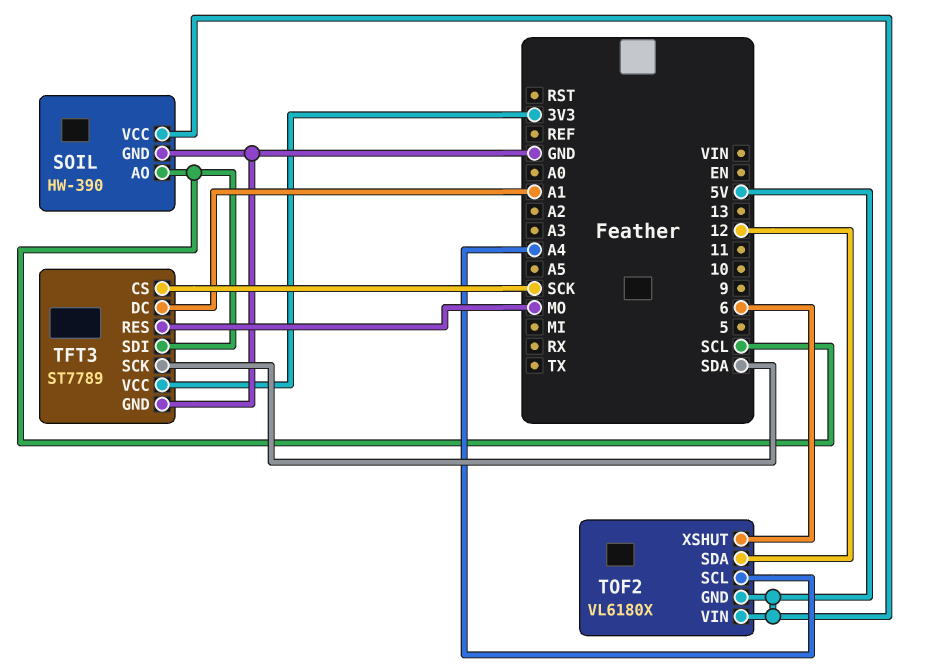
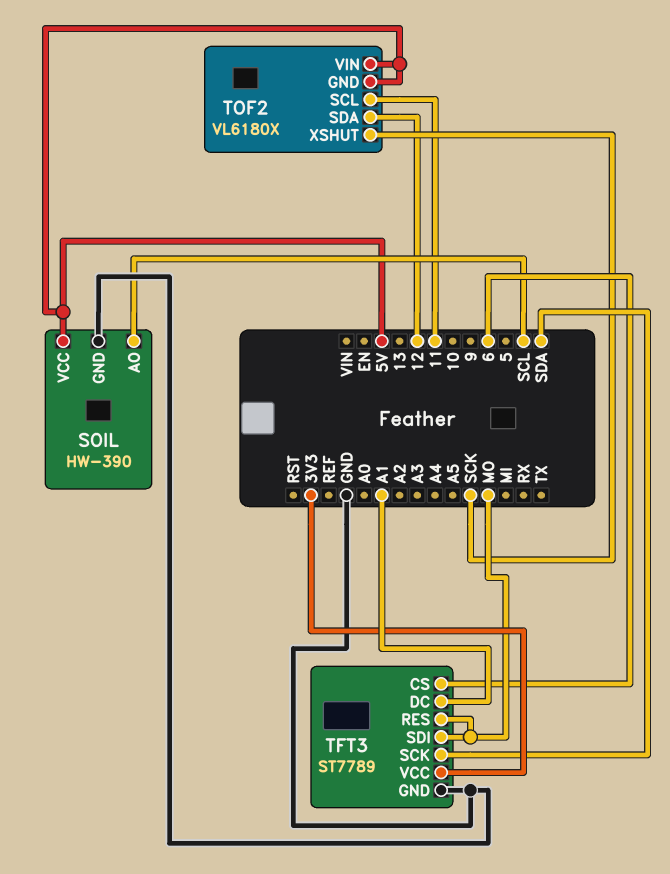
TFT3 pin CS: SCK -> 6
TFT3 pin SDI: SCL -> MO
TOF2 pin SCL: A4 -> 11
TOF2 pin XSHUT: 6 -> SCK

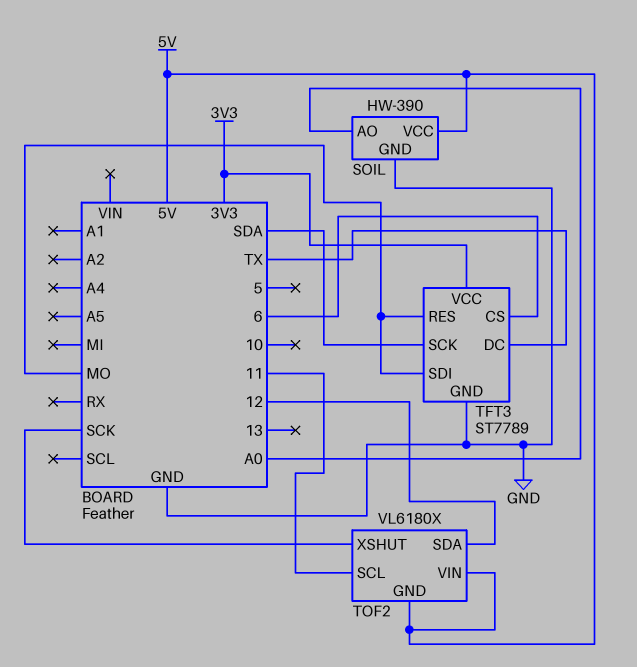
SOIL pin AO: SCL -> A0
TFT3 pin DC: A1 -> TX

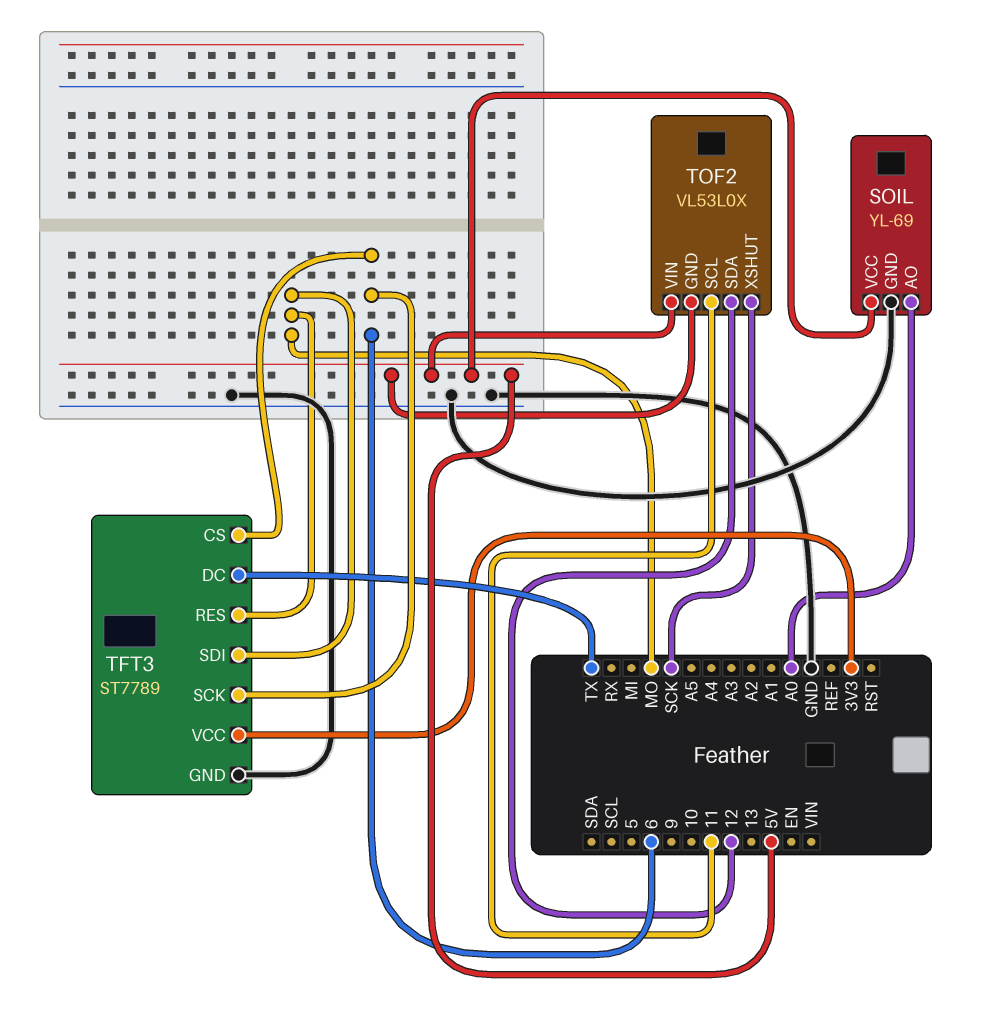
SOIL: HW-390 -> YL-69
TFT3 pin SCK: SDA -> 6
TOF2: VL6180X -> VL53L0X

